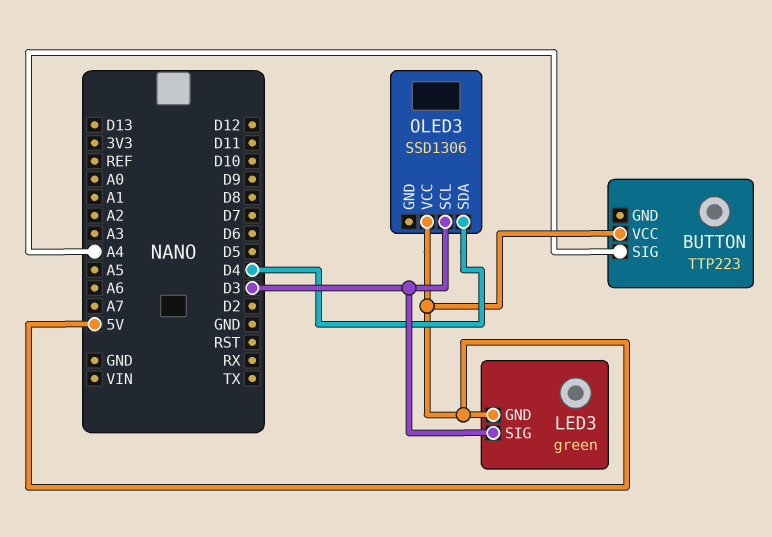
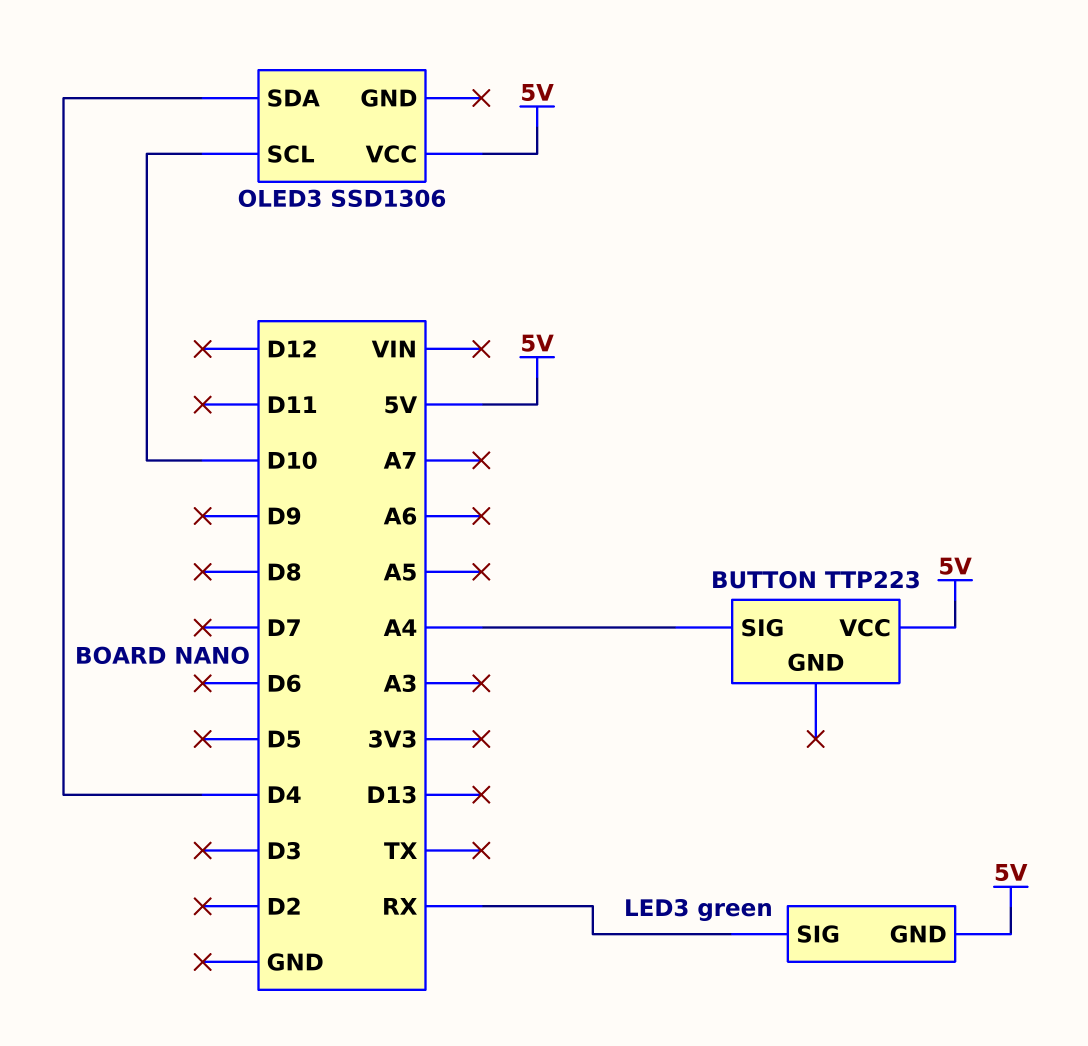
LED3 pin SIG: D3 -> RX
OLED3 pin SCL: D3 -> D10

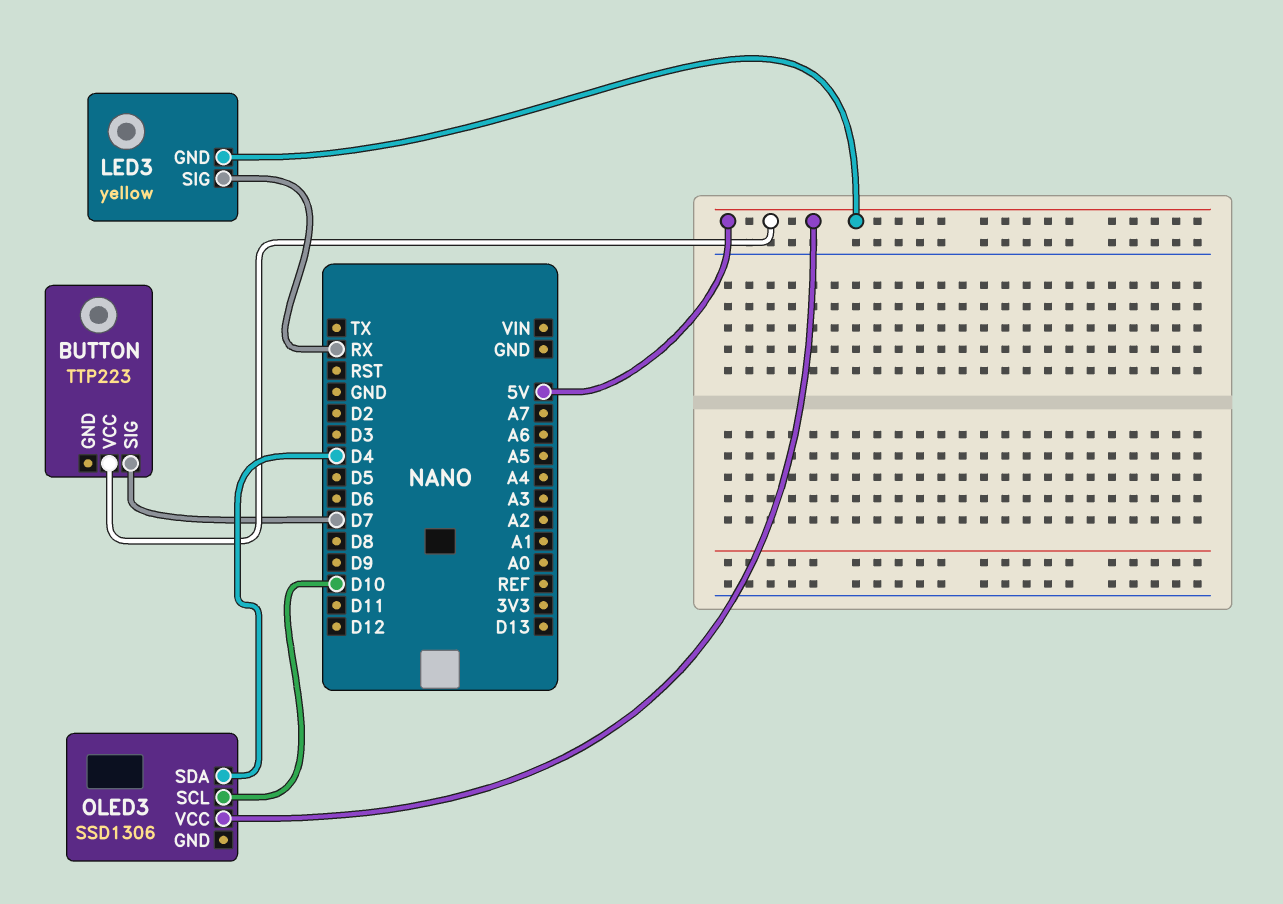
BUTTON pin SIG: A4 -> D7
LED3: green -> yellow

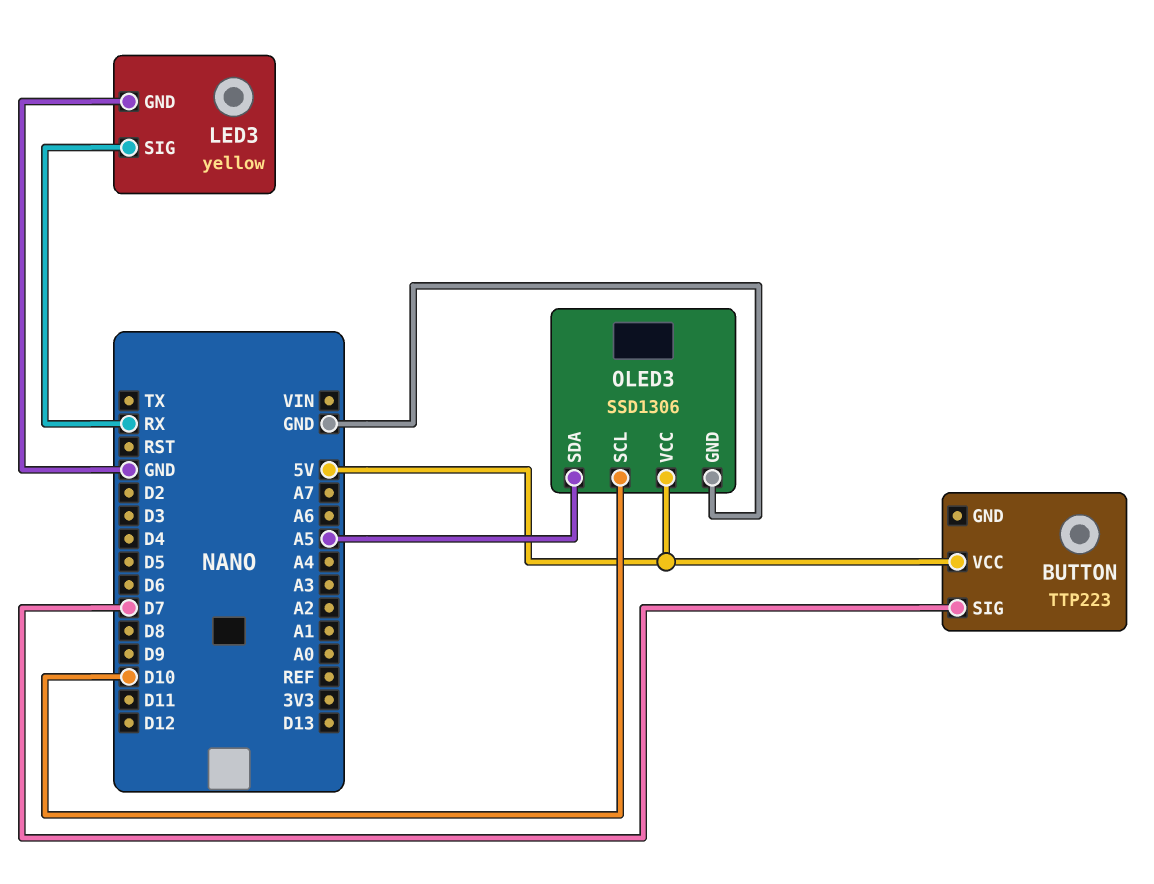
LED3 pin GND: 5V -> GND
OLED3 pin GND: none -> GND
OLED3 pin SDA: D4 -> A5

